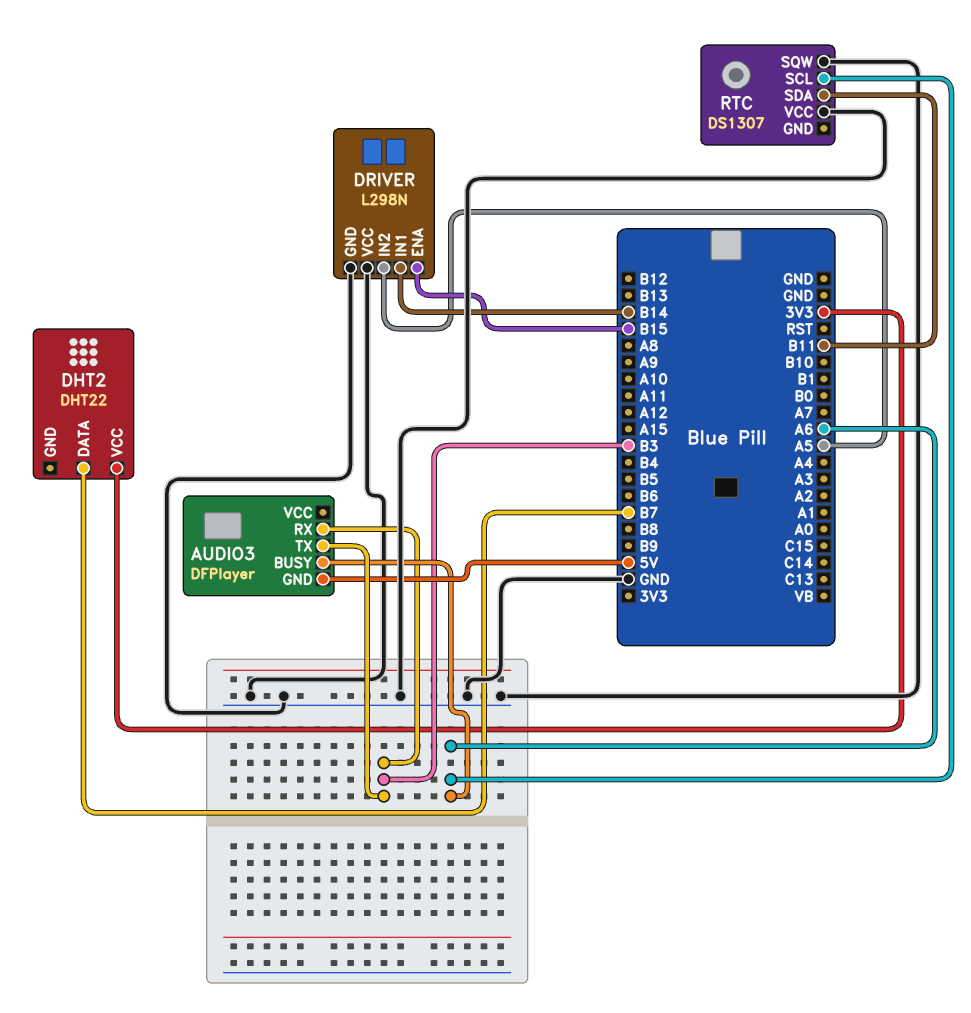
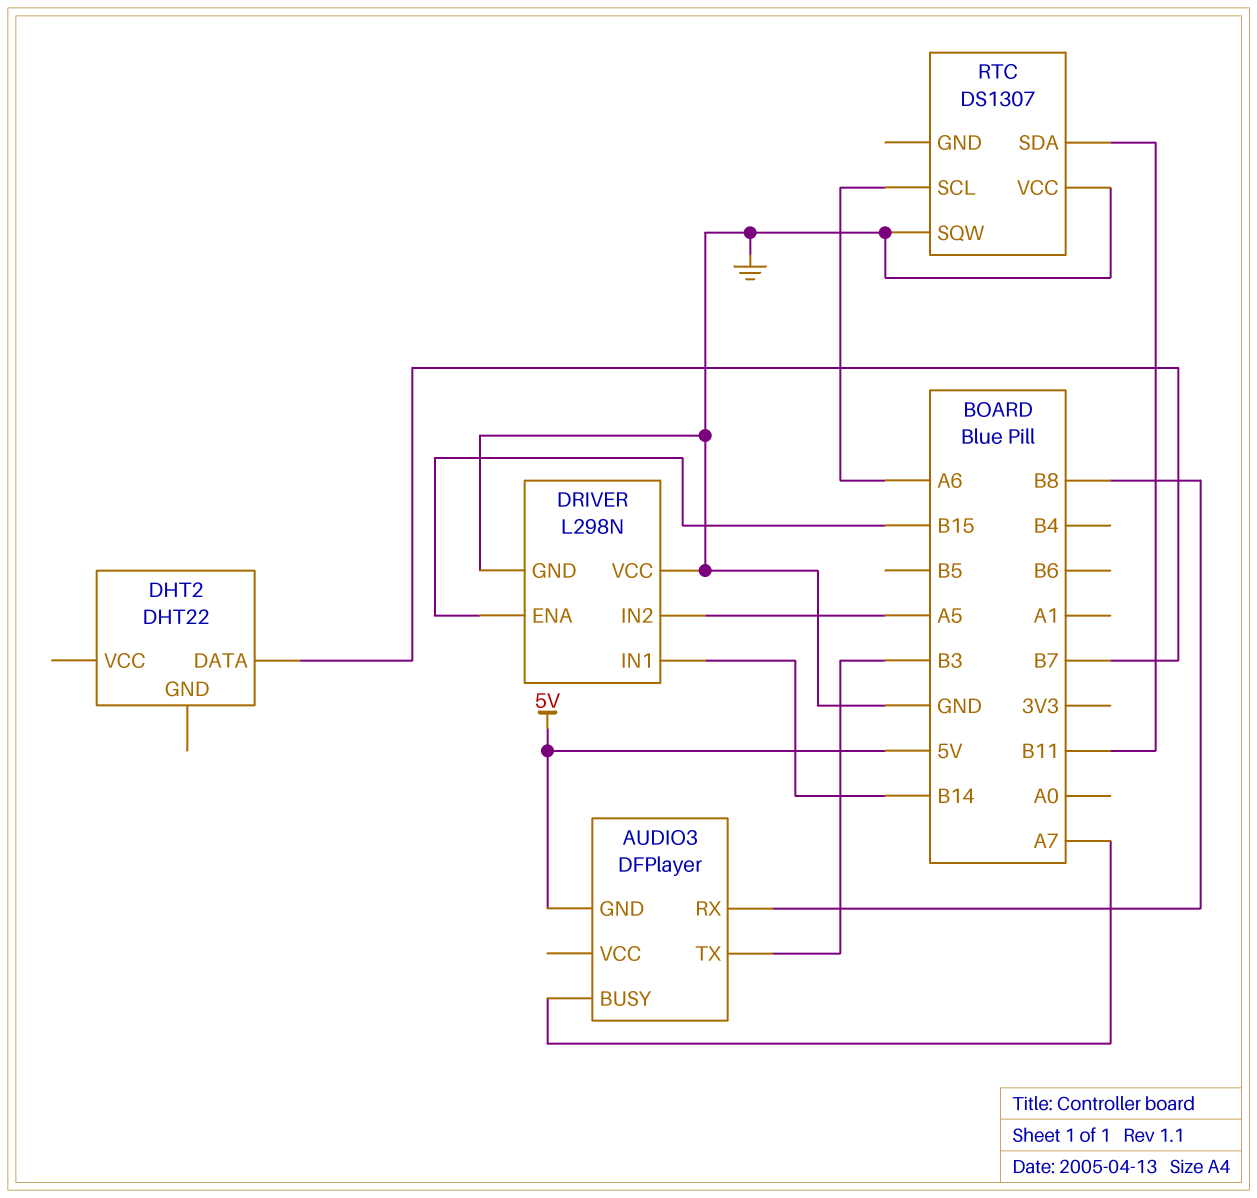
AUDIO3 pin BUSY: A6 -> A7
AUDIO3 pin RX: B3 -> B8
DHT2 pin VCC: 3V3 -> none

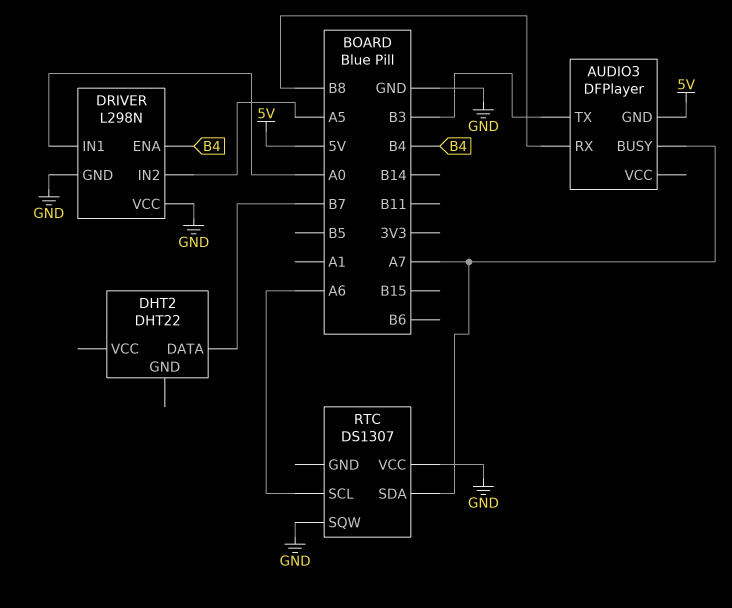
DRIVER pin ENA: B15 -> B4
DRIVER pin IN1: B14 -> A0
RTC pin SDA: B11 -> A7

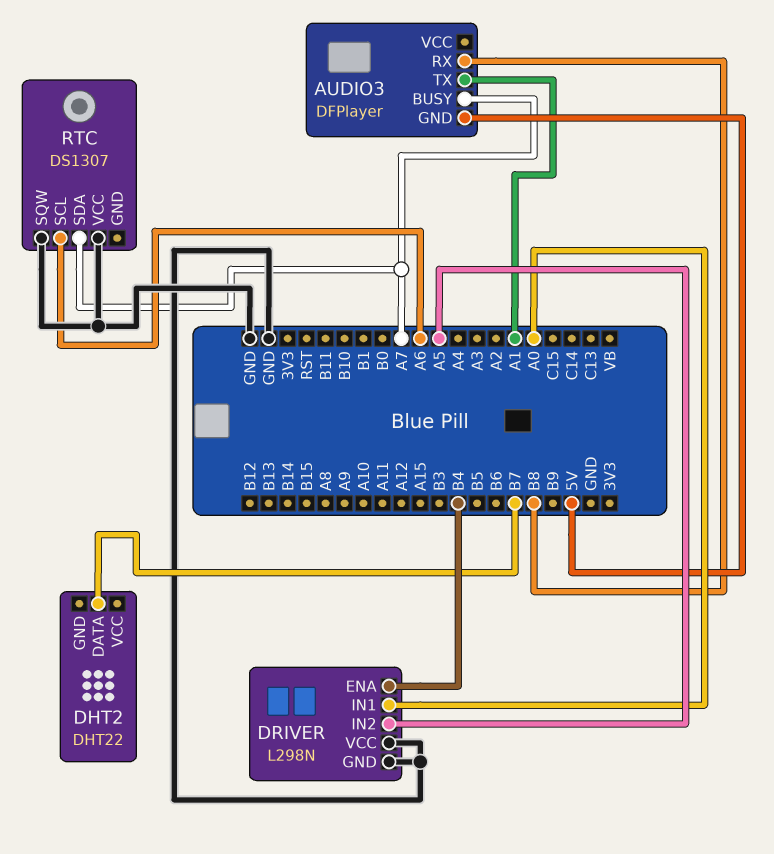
AUDIO3 pin TX: B3 -> A1

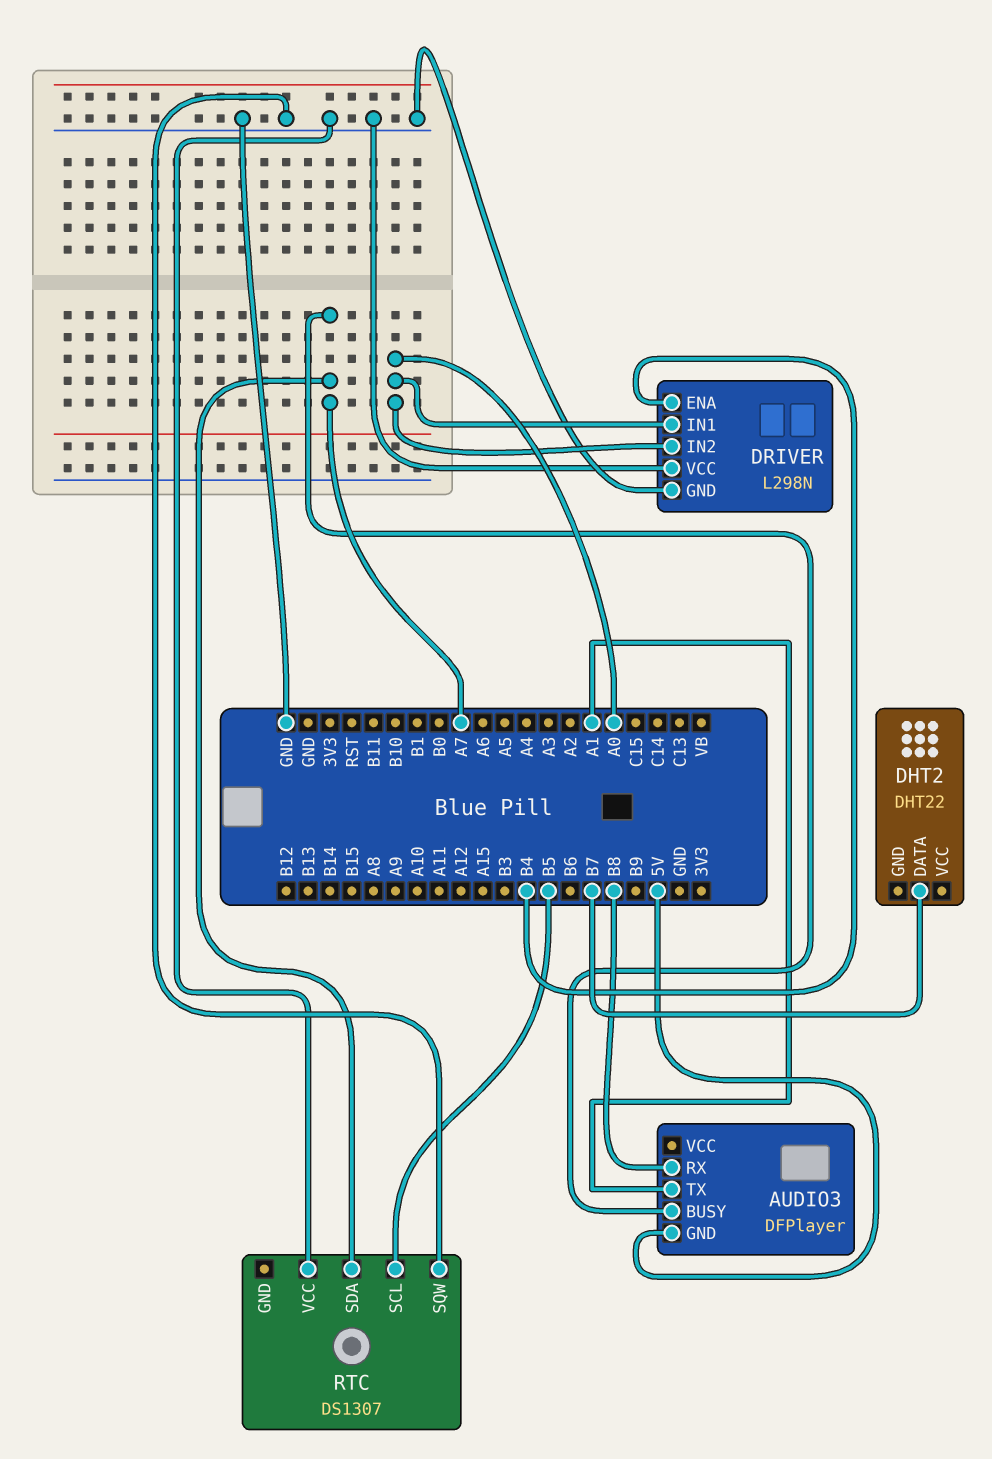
DRIVER pin IN2: A5 -> A0
RTC pin SCL: A6 -> B5

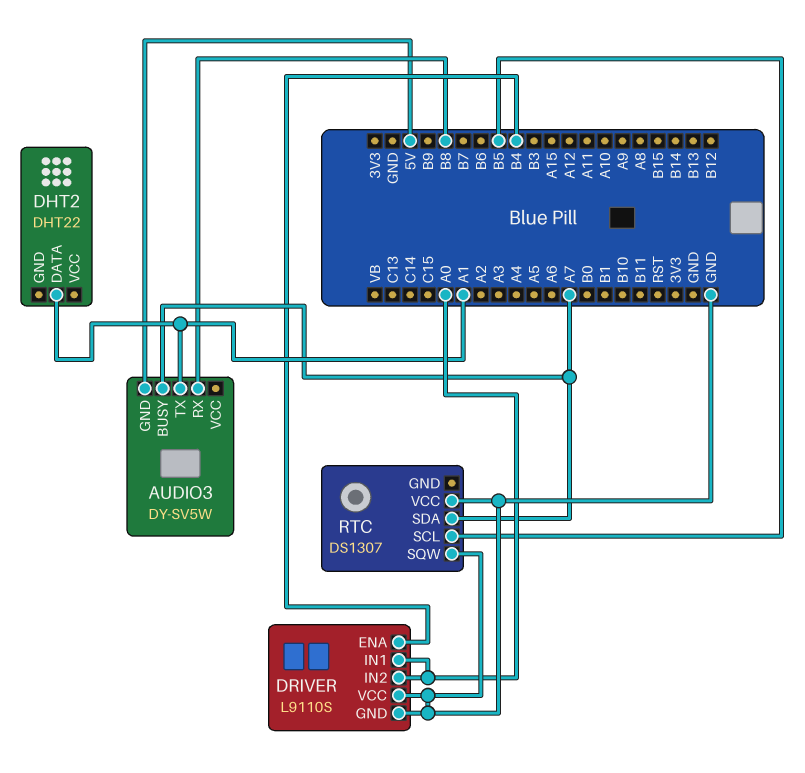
AUDIO3: DFPlayer -> DY-SV5W
DHT2 pin DATA: B7 -> A1
DRIVER: L298N -> L9110S

